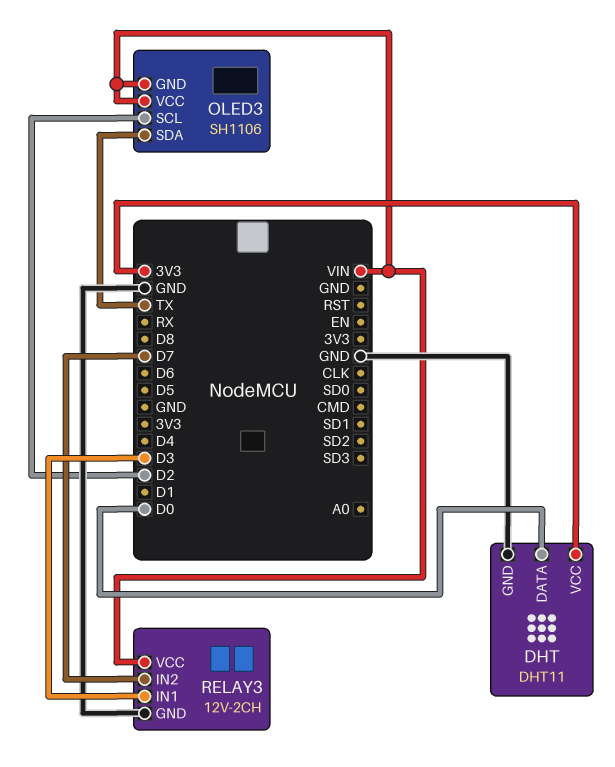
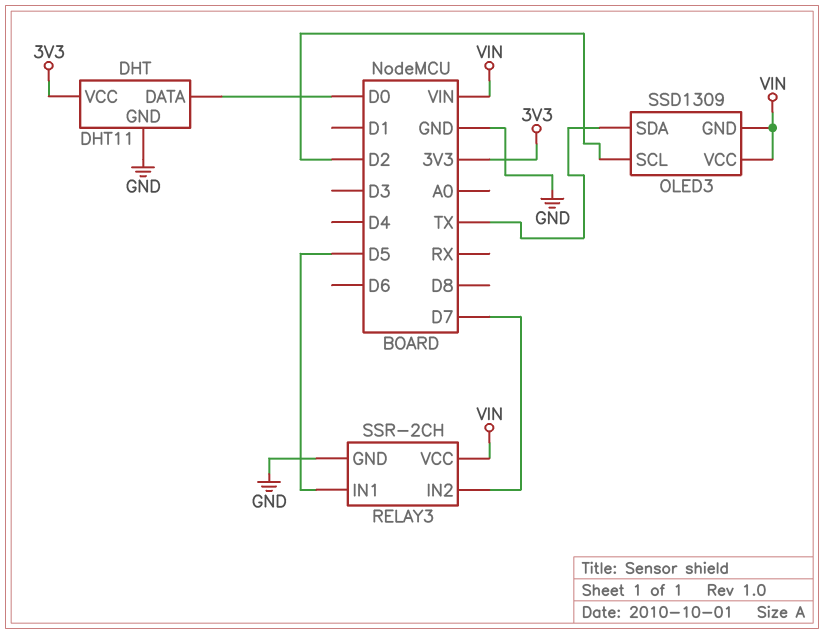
OLED3: SH1106 -> SSD1309
RELAY3: 12V-2CH -> SSR-2CH
RELAY3 pin IN1: D3 -> D5

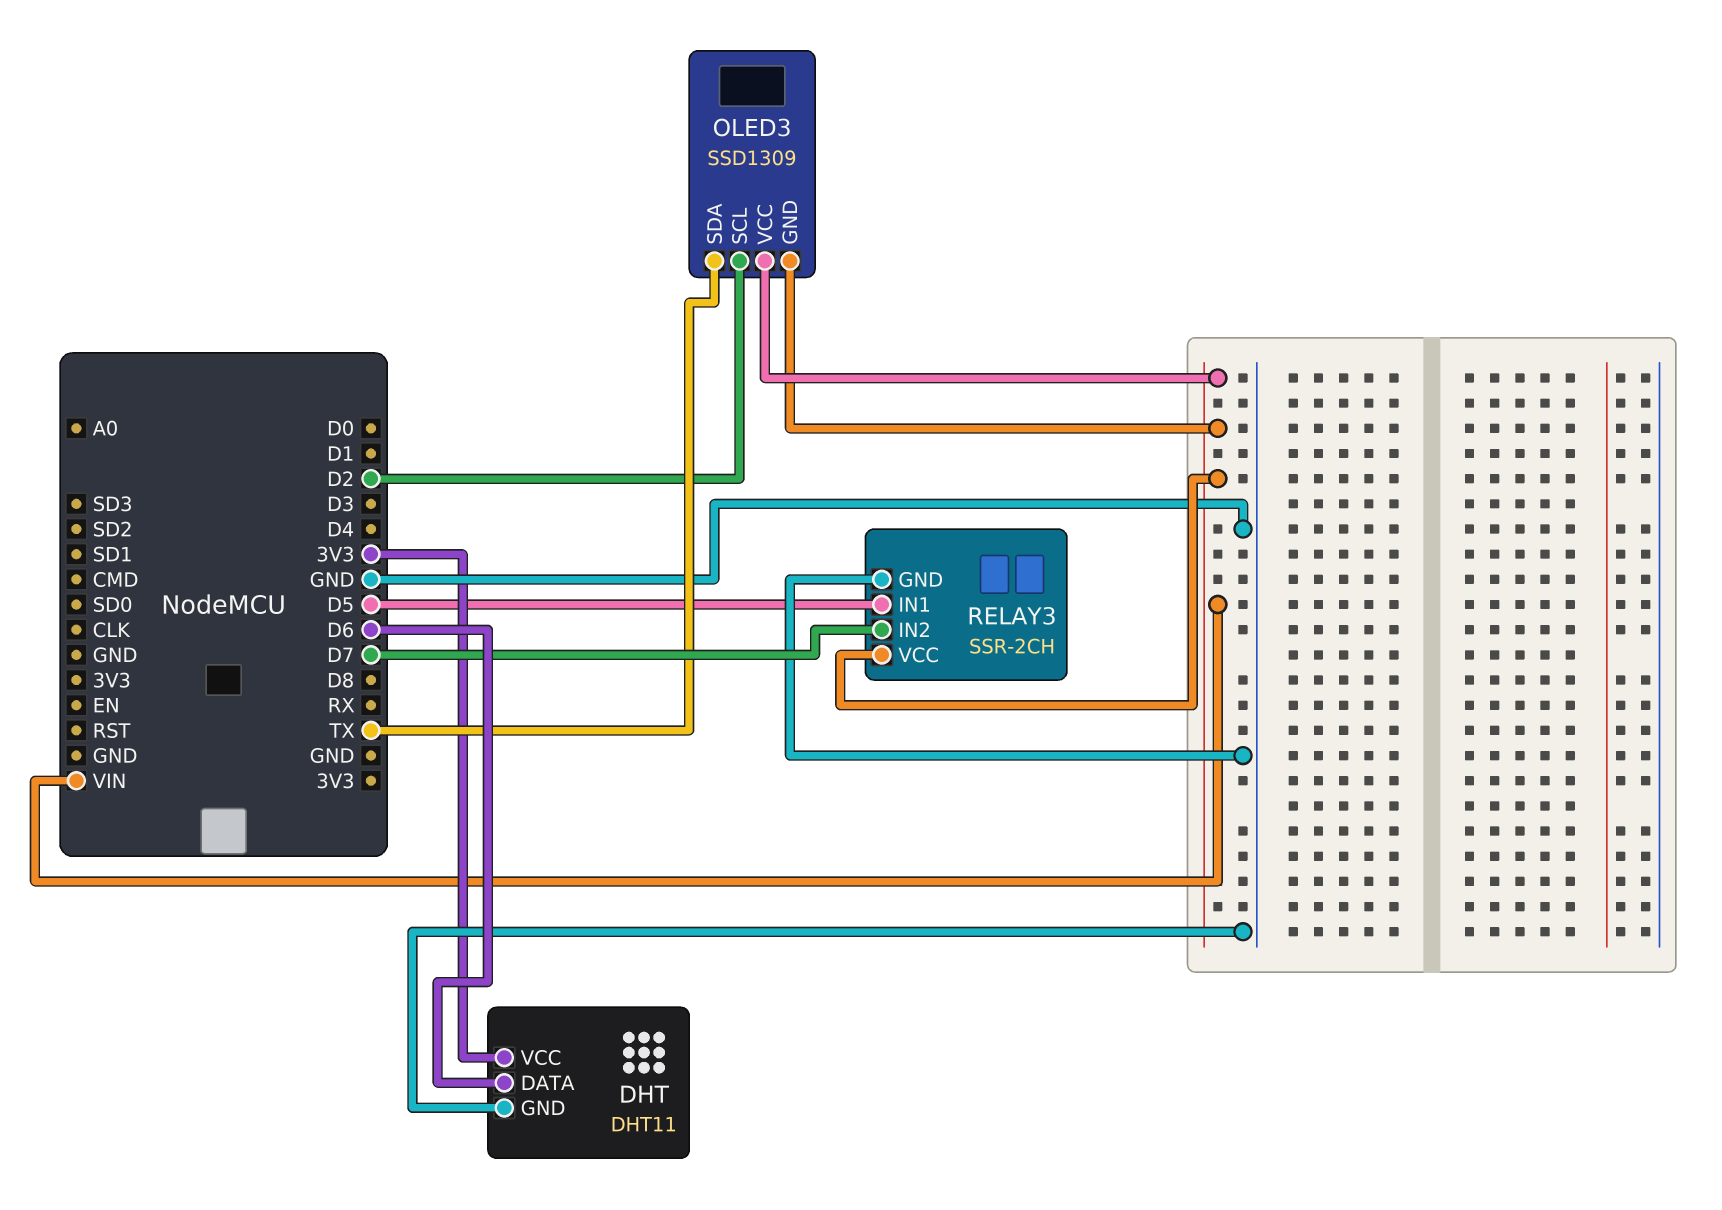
DHT pin DATA: D0 -> D6

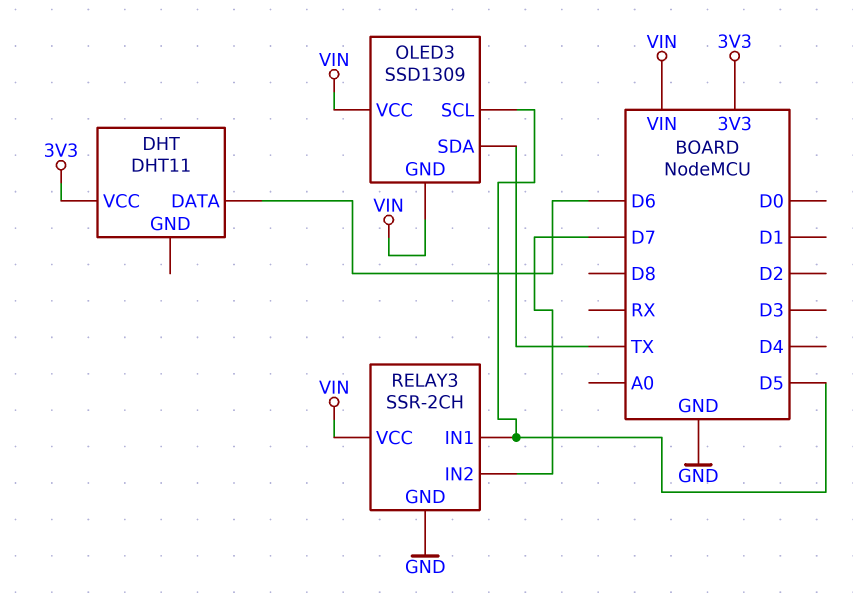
DHT pin GND: GND -> none
OLED3 pin SCL: D2 -> D5

